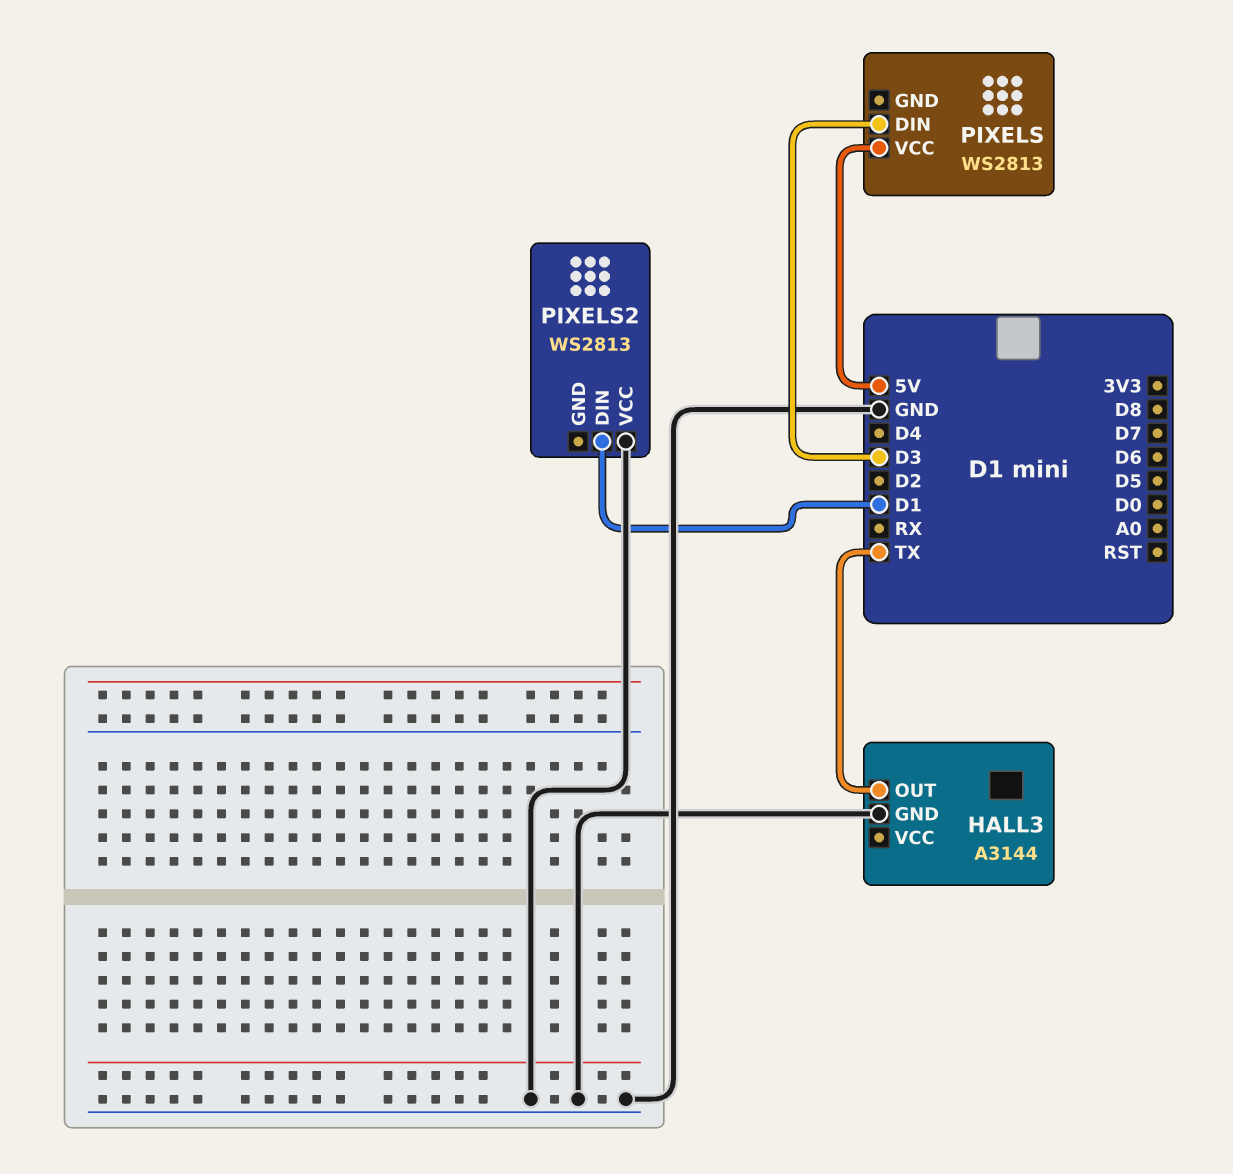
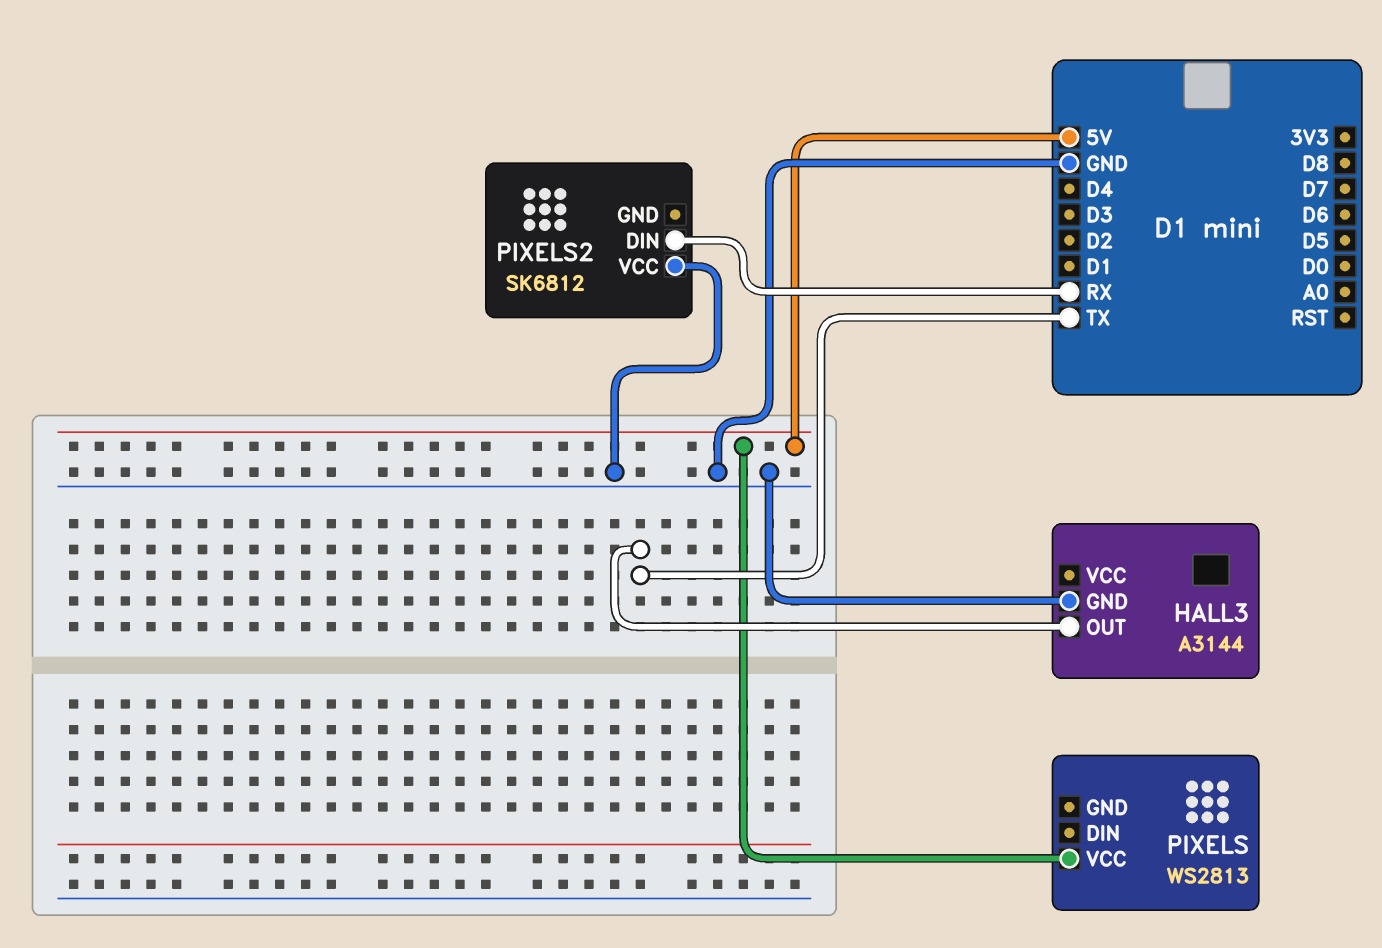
PIXELS pin DIN: D3 -> none
PIXELS2: WS2813 -> SK6812
PIXELS2 pin DIN: D1 -> RX

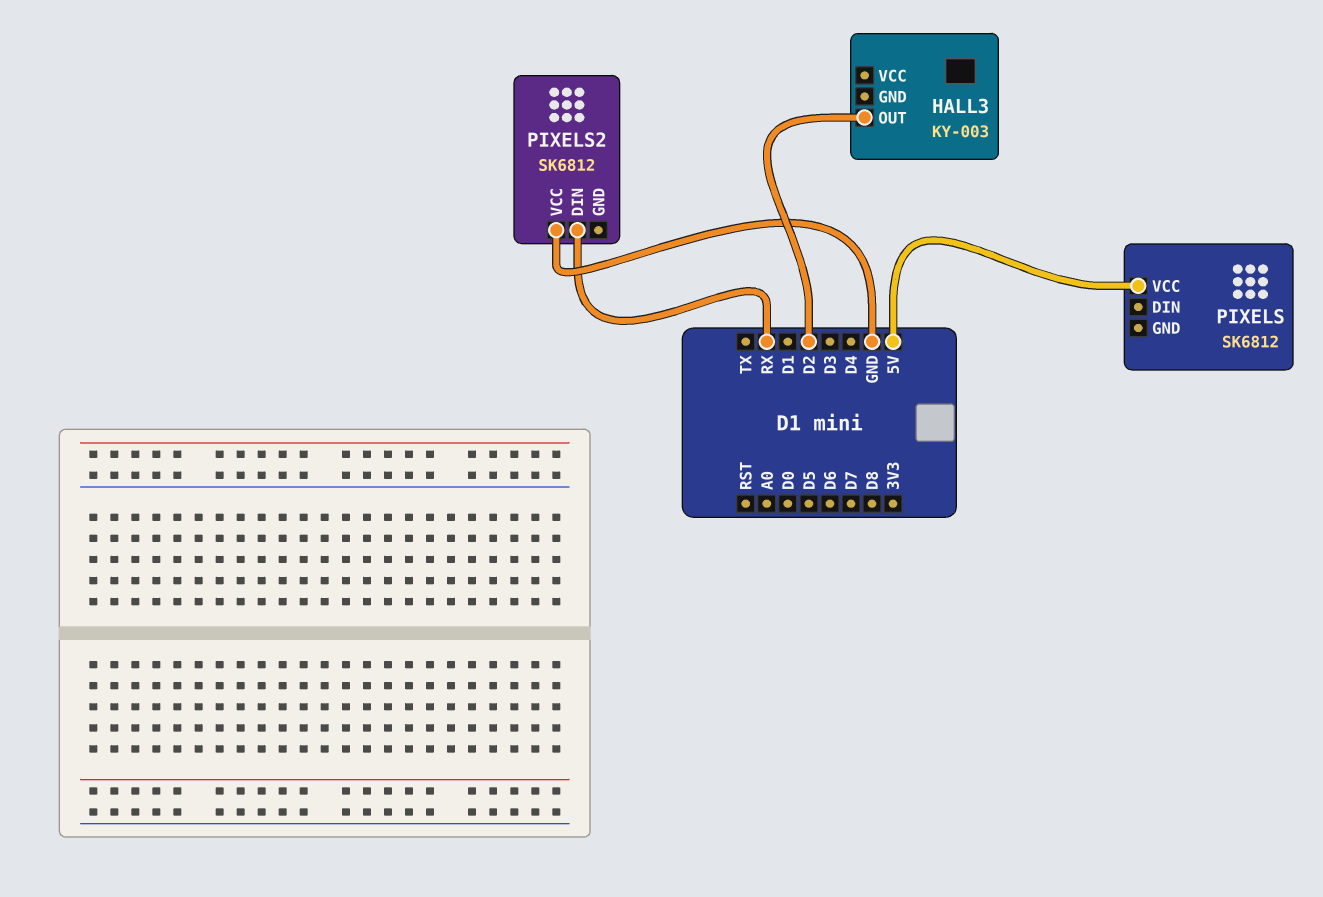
HALL3: A3144 -> KY-003
HALL3 pin GND: GND -> none
HALL3 pin OUT: TX -> D2
PIXELS: WS2813 -> SK6812

